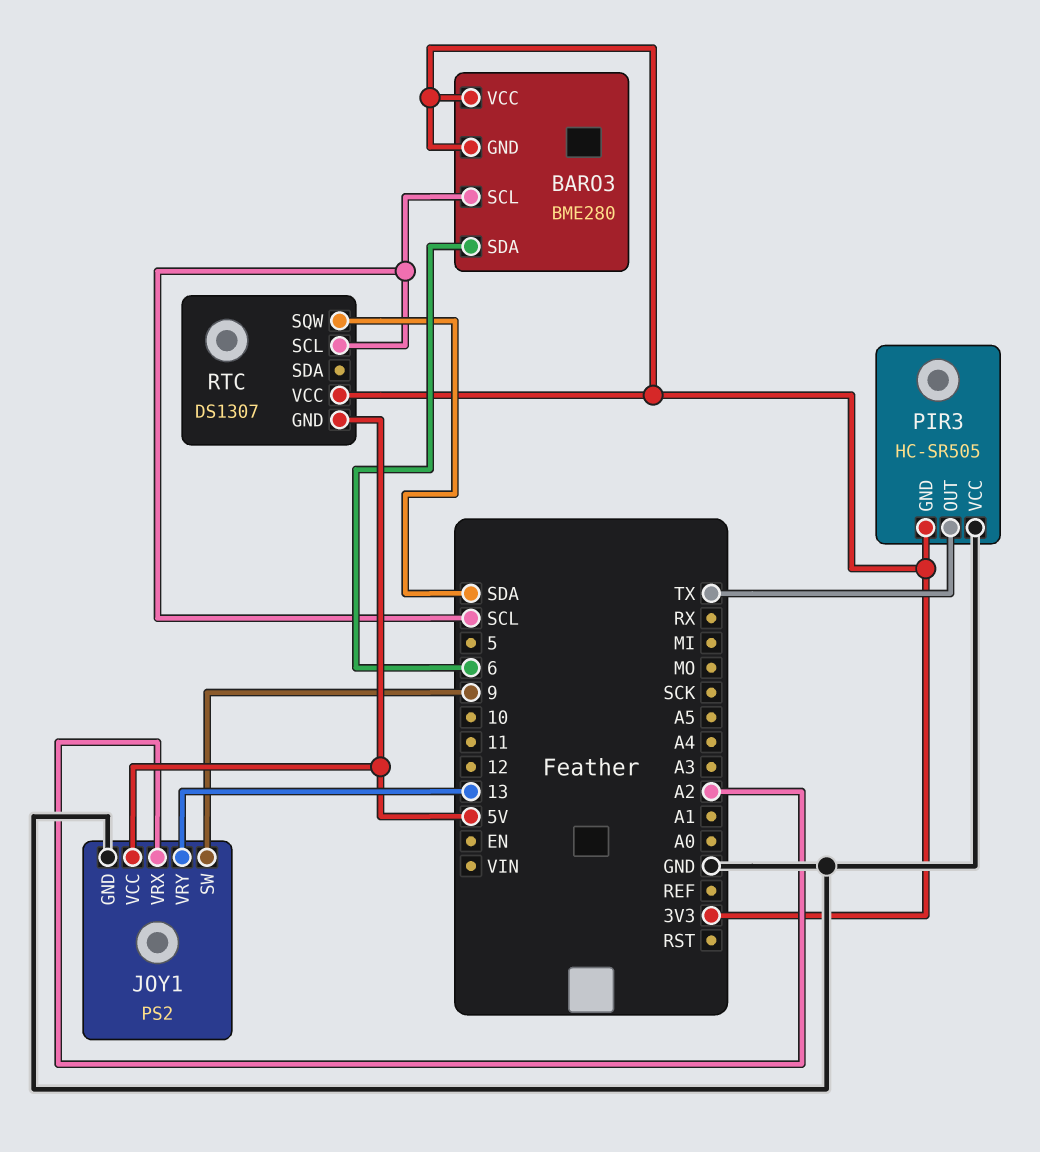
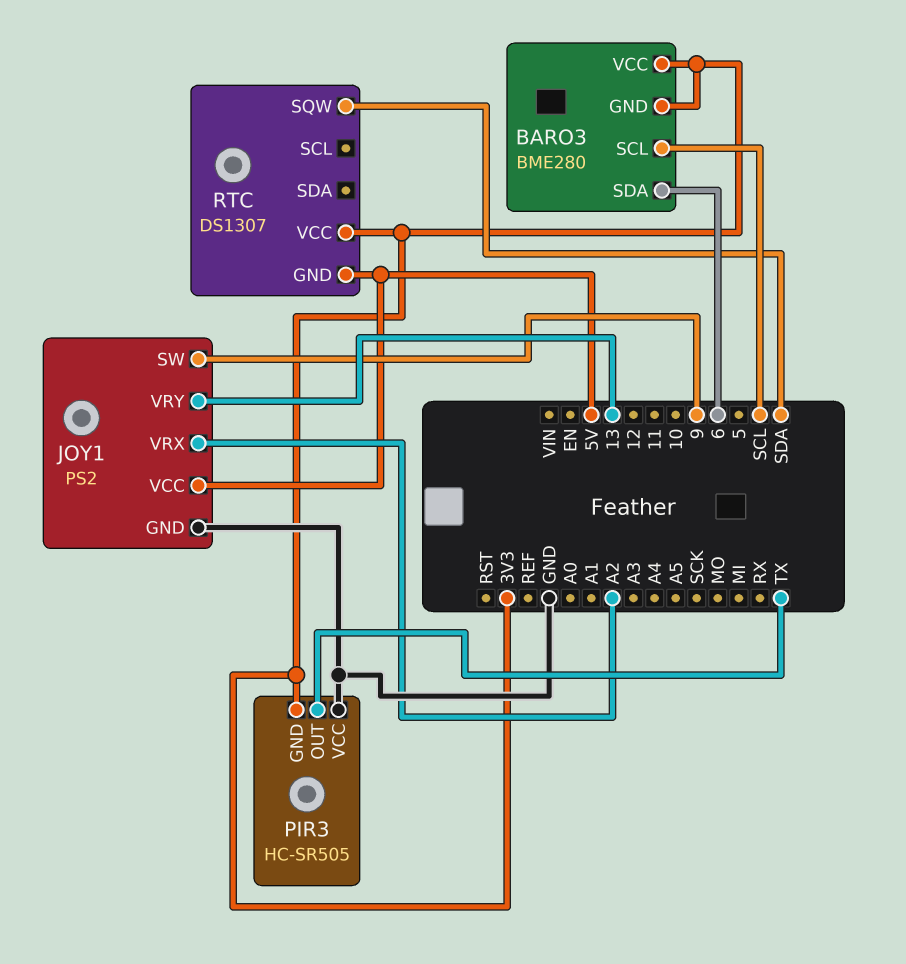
RTC pin SCL: SCL -> none

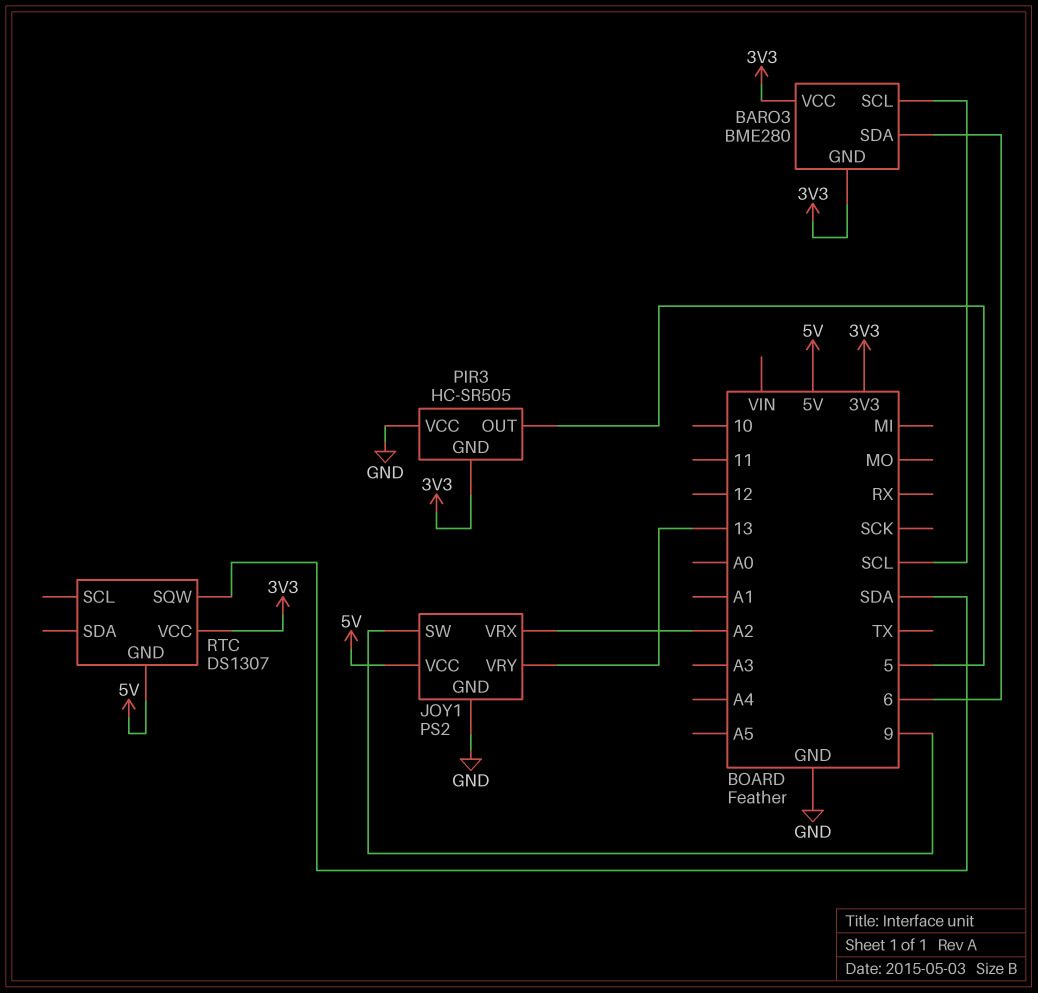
PIR3 pin OUT: TX -> 5

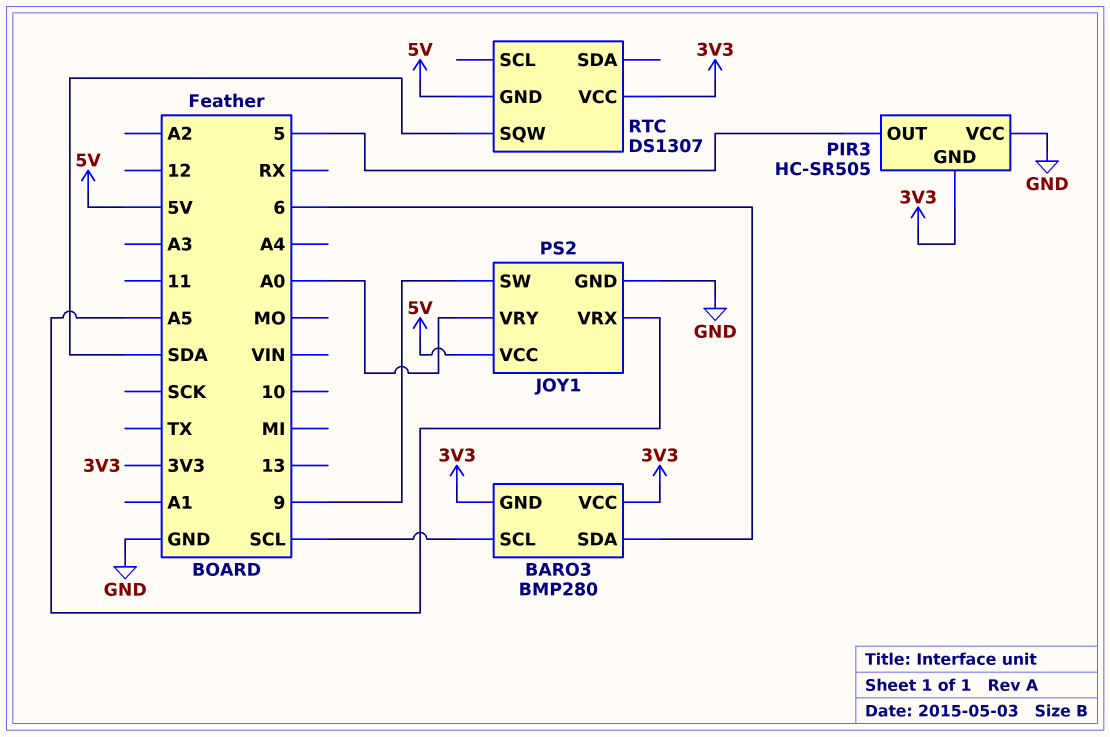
BARO3: BME280 -> BMP280
JOY1 pin VRX: A2 -> A5
JOY1 pin VRY: 13 -> A0

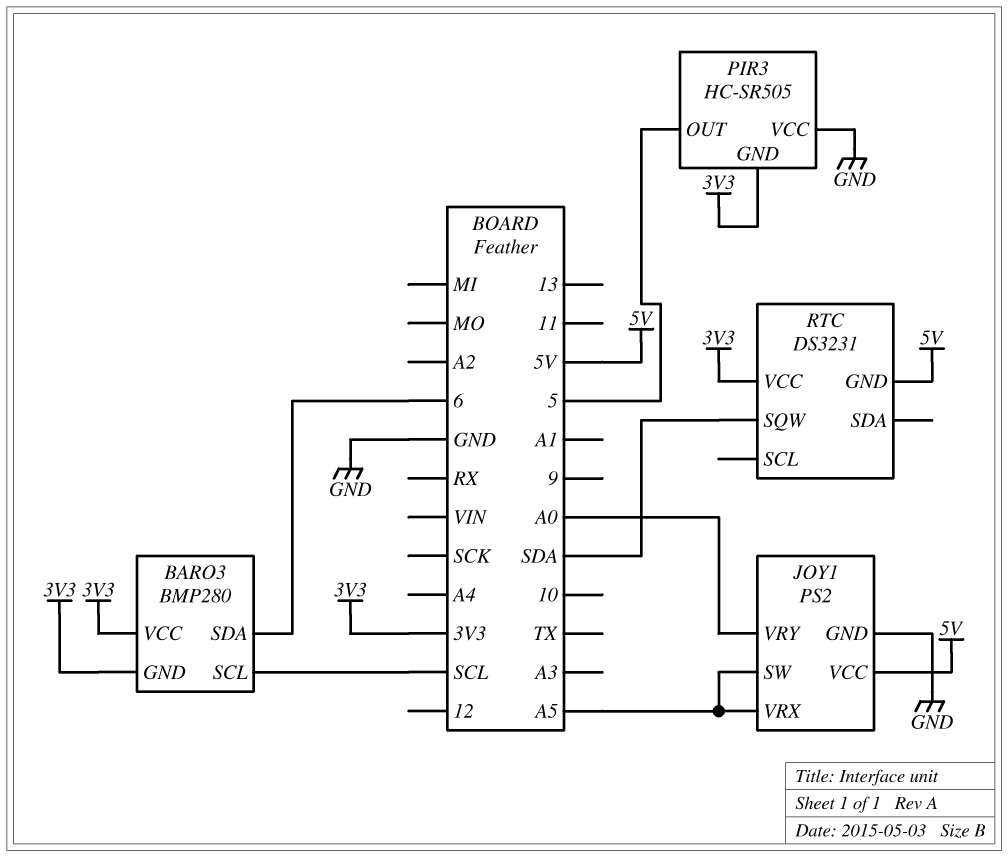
JOY1 pin SW: 9 -> A5
RTC: DS1307 -> DS3231

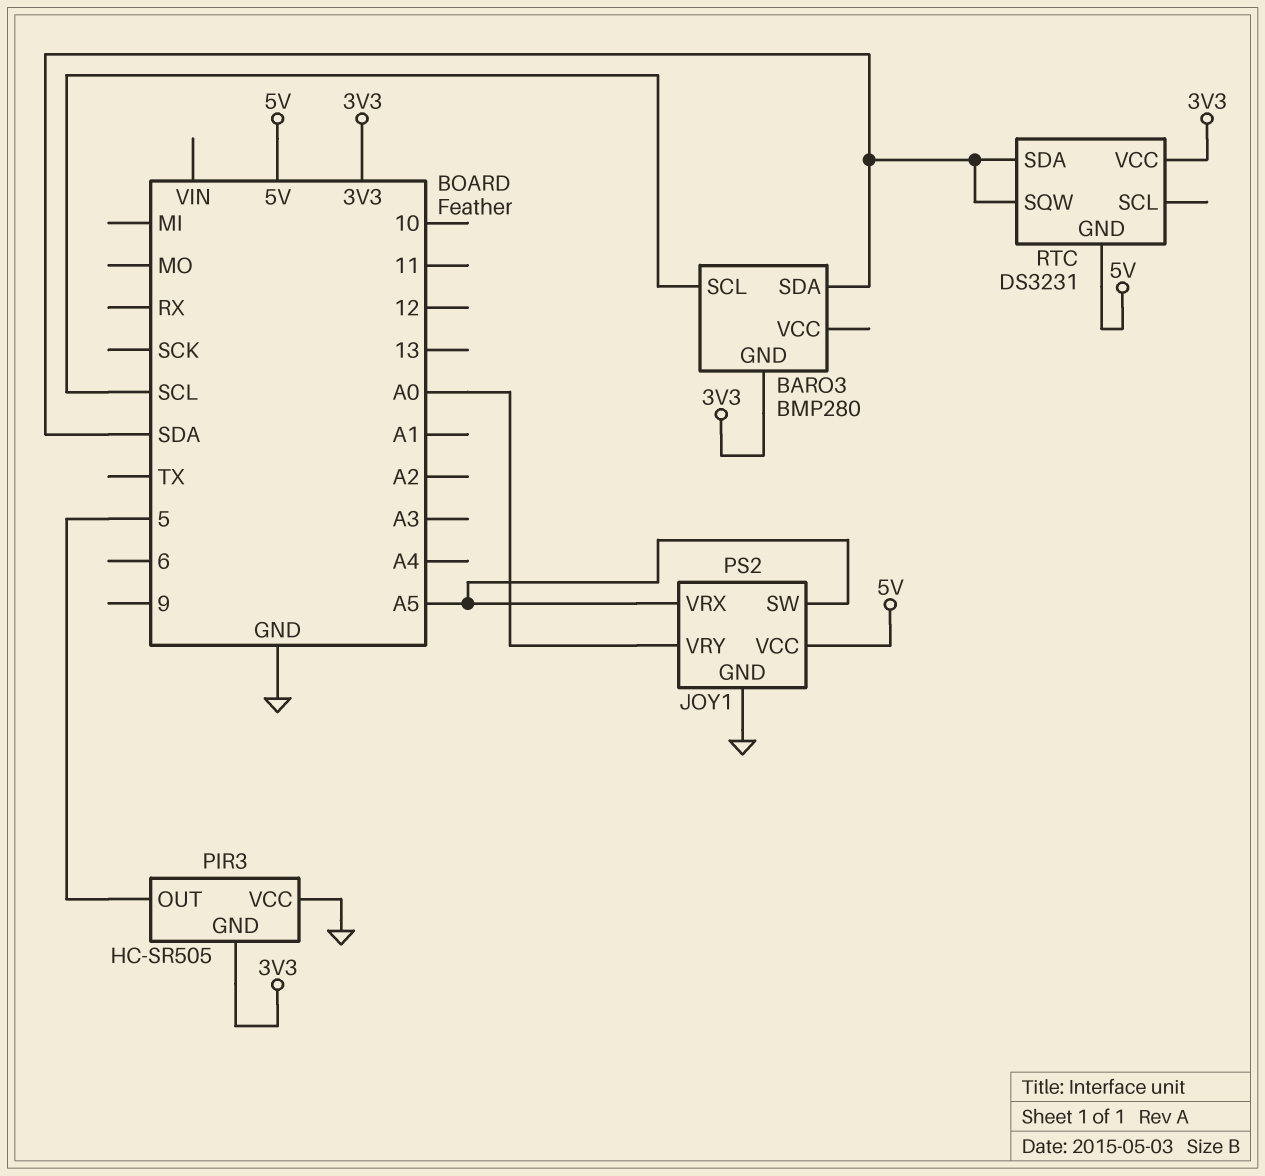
BARO3 pin SDA: 6 -> SDA
BARO3 pin VCC: 3V3 -> none
RTC pin SDA: none -> SDA

